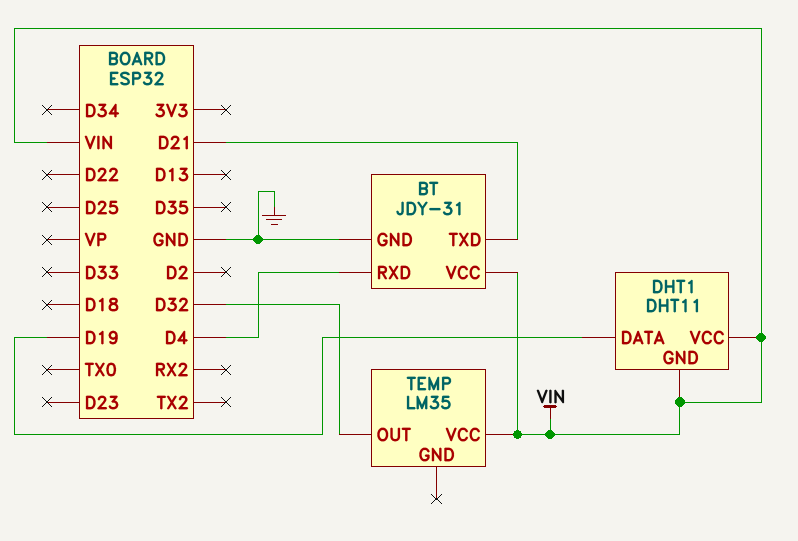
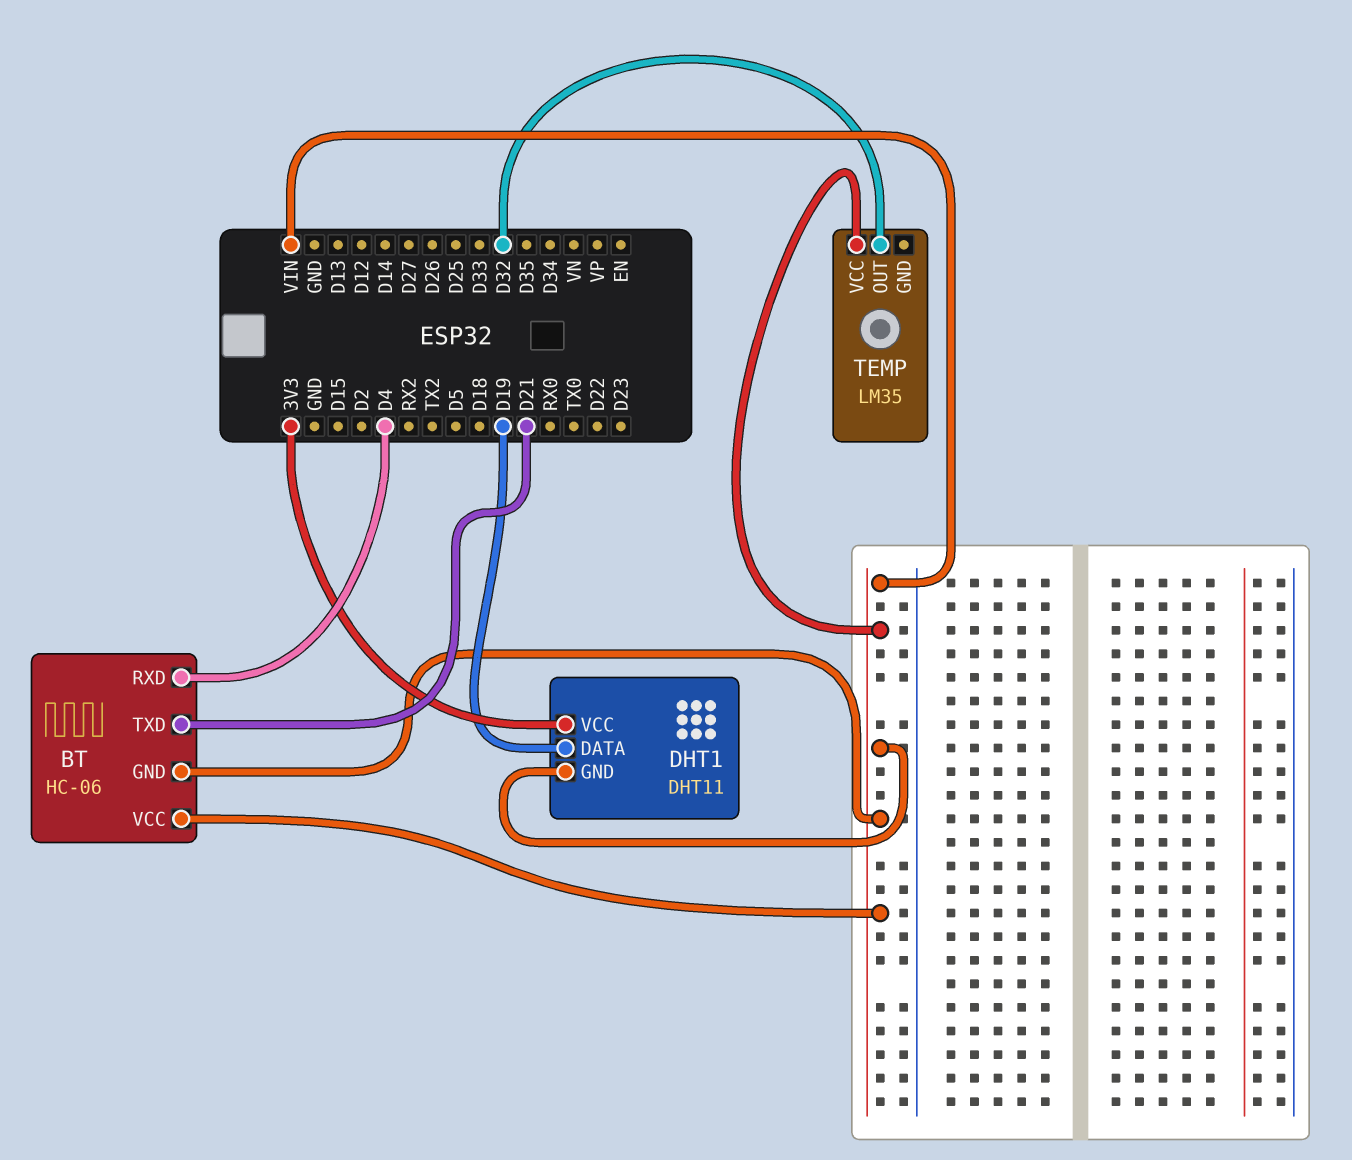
BT: JDY-31 -> HC-06
BT pin GND: GND -> VIN
DHT1 pin VCC: VIN -> 3V3

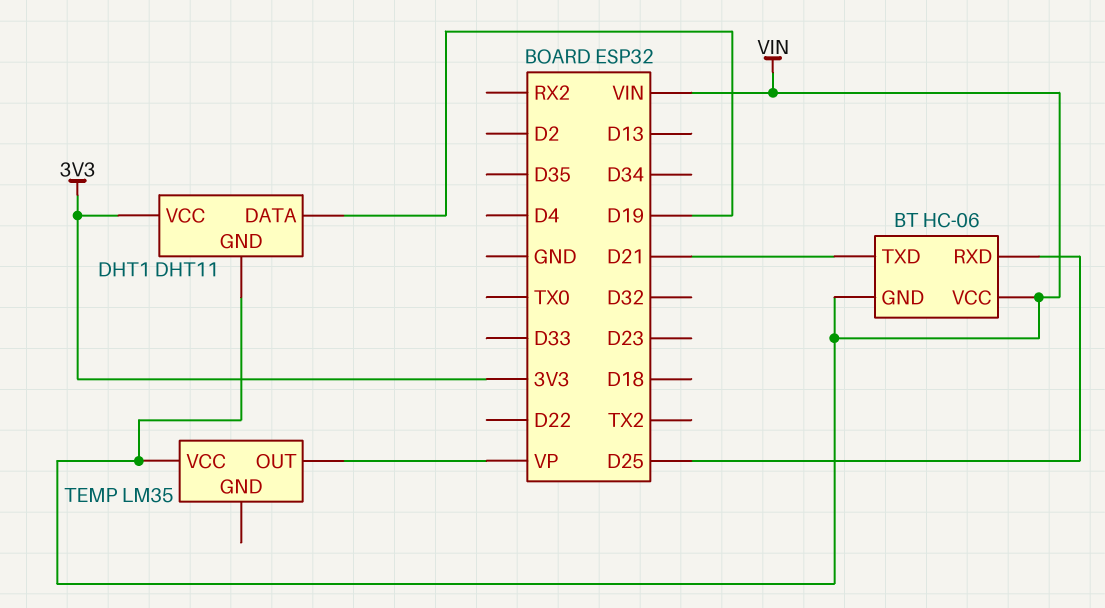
BT pin RXD: D4 -> D25
TEMP pin OUT: D32 -> VP

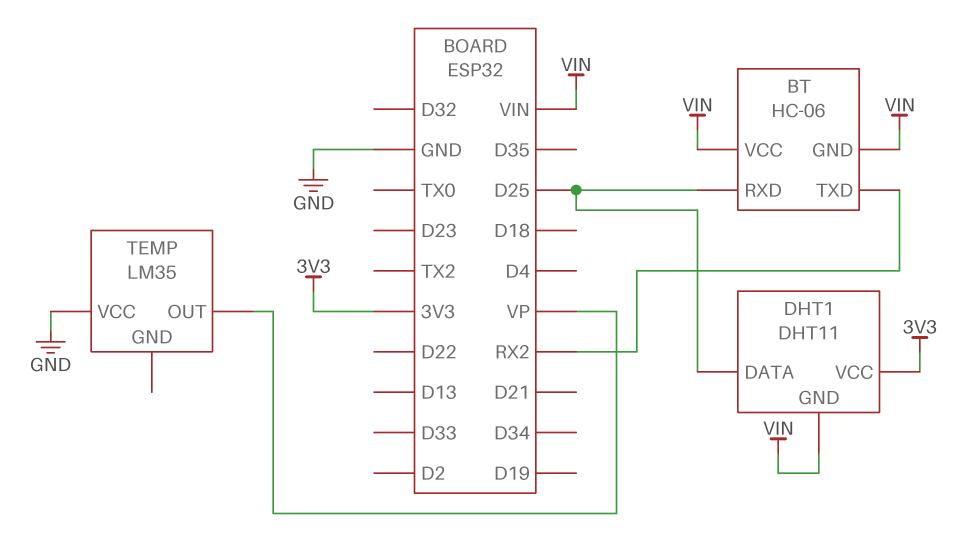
BT pin TXD: D21 -> RX2
DHT1 pin DATA: D19 -> D25
TEMP pin VCC: VIN -> GND

